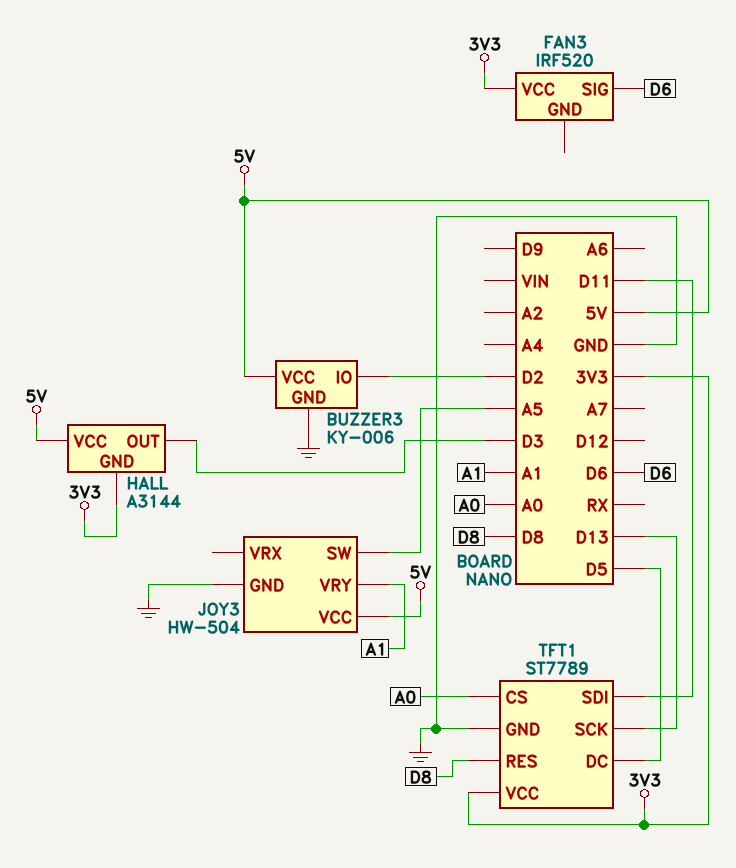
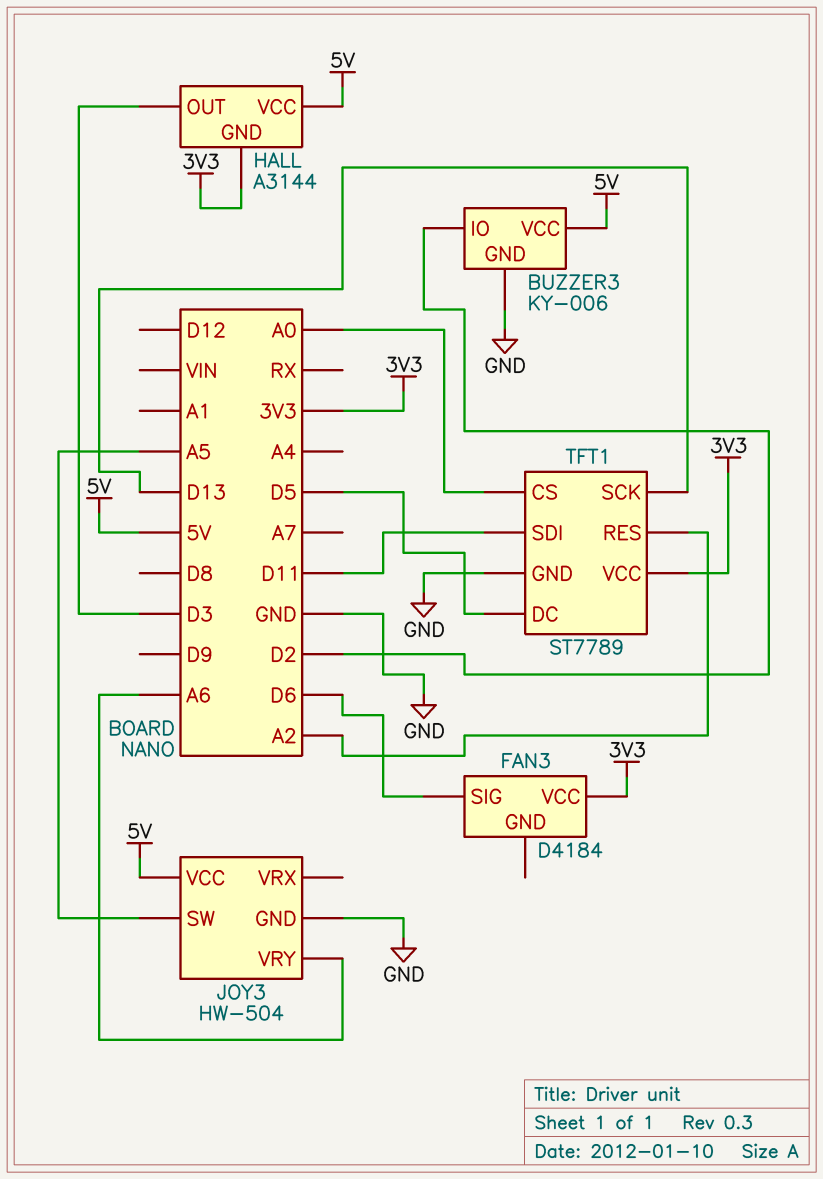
FAN3: IRF520 -> D4184
JOY3 pin VRY: A1 -> A6
TFT1 pin RES: D8 -> A2

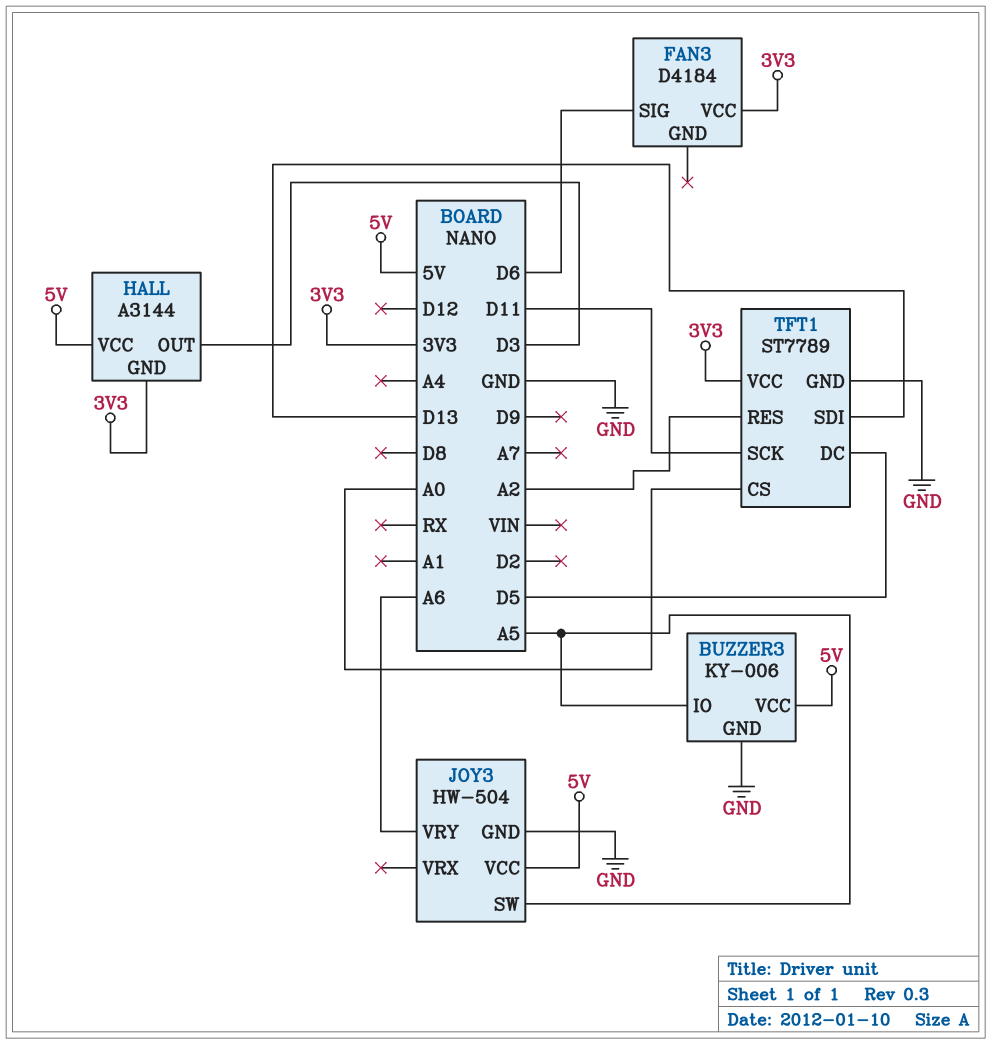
BUZZER3 pin IO: D2 -> A5
TFT1 pin SCK: D13 -> D11
TFT1 pin SDI: D11 -> D13

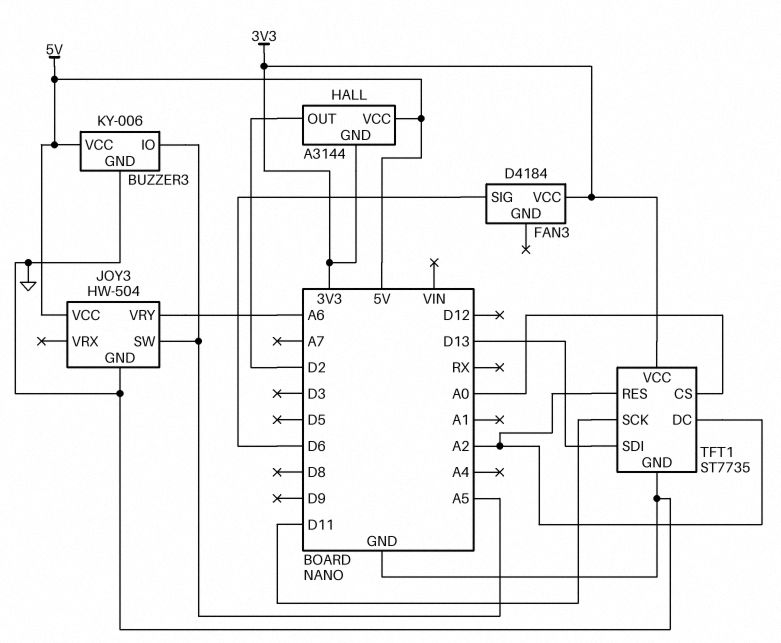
HALL pin OUT: D3 -> D2
TFT1: ST7789 -> ST7735
TFT1 pin DC: D5 -> A2

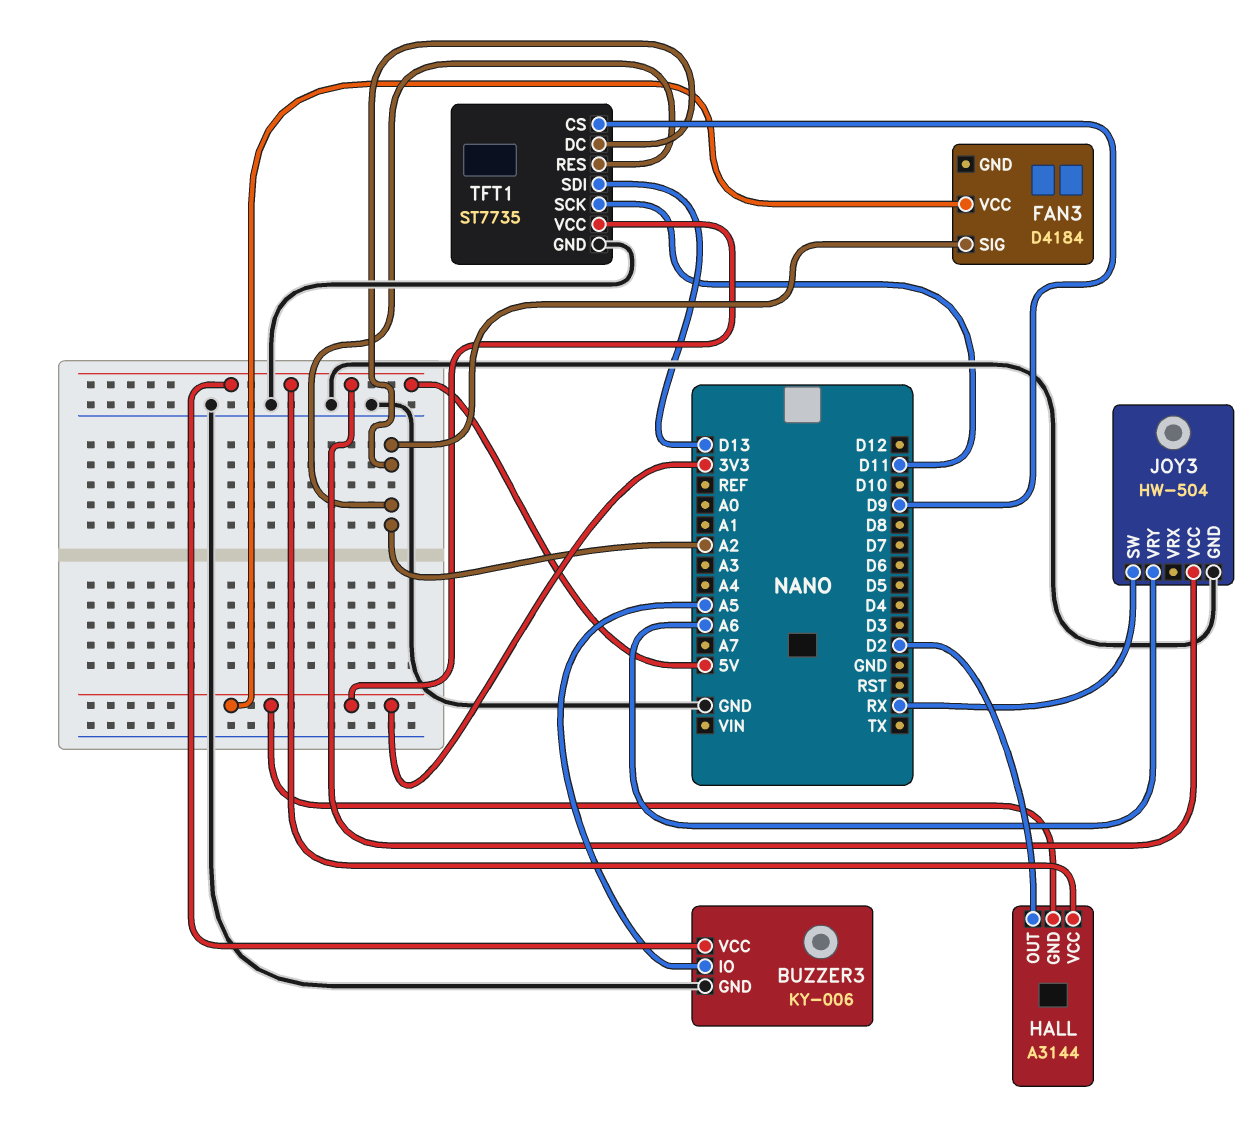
FAN3 pin SIG: D6 -> A2
JOY3 pin SW: A5 -> RX
TFT1 pin CS: A0 -> D9

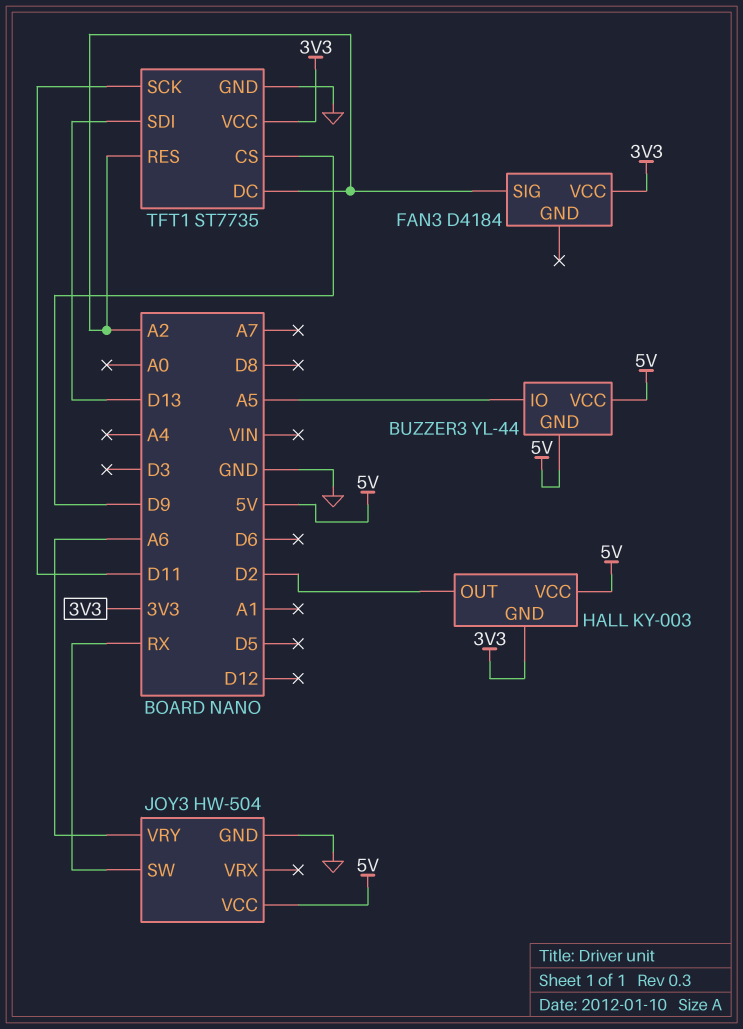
BUZZER3: KY-006 -> YL-44
BUZZER3 pin GND: GND -> 5V
HALL: A3144 -> KY-003

